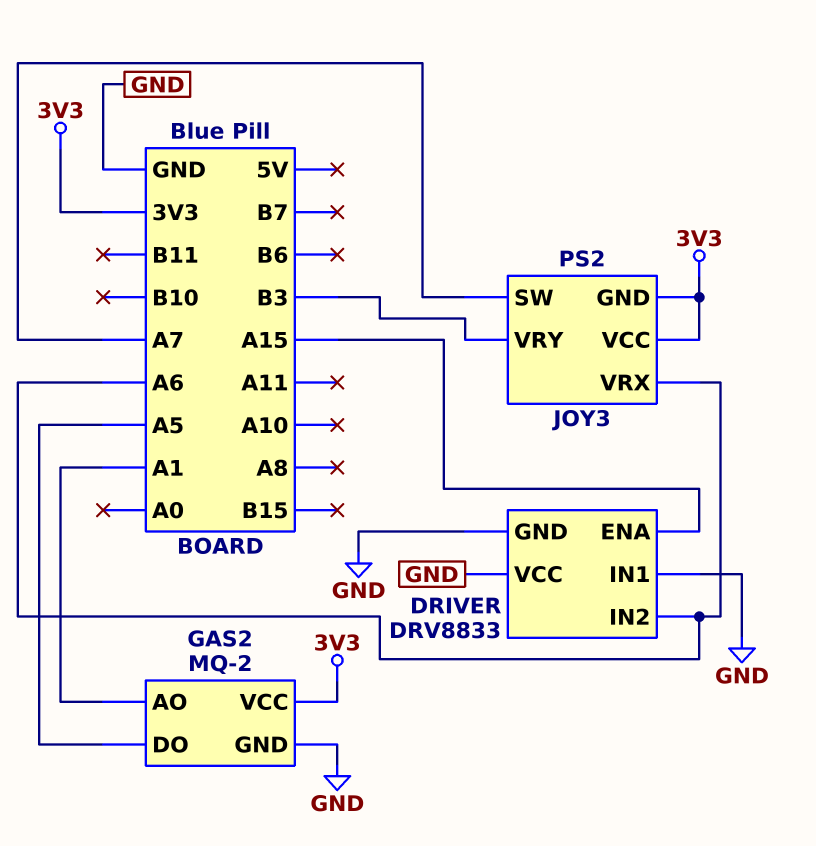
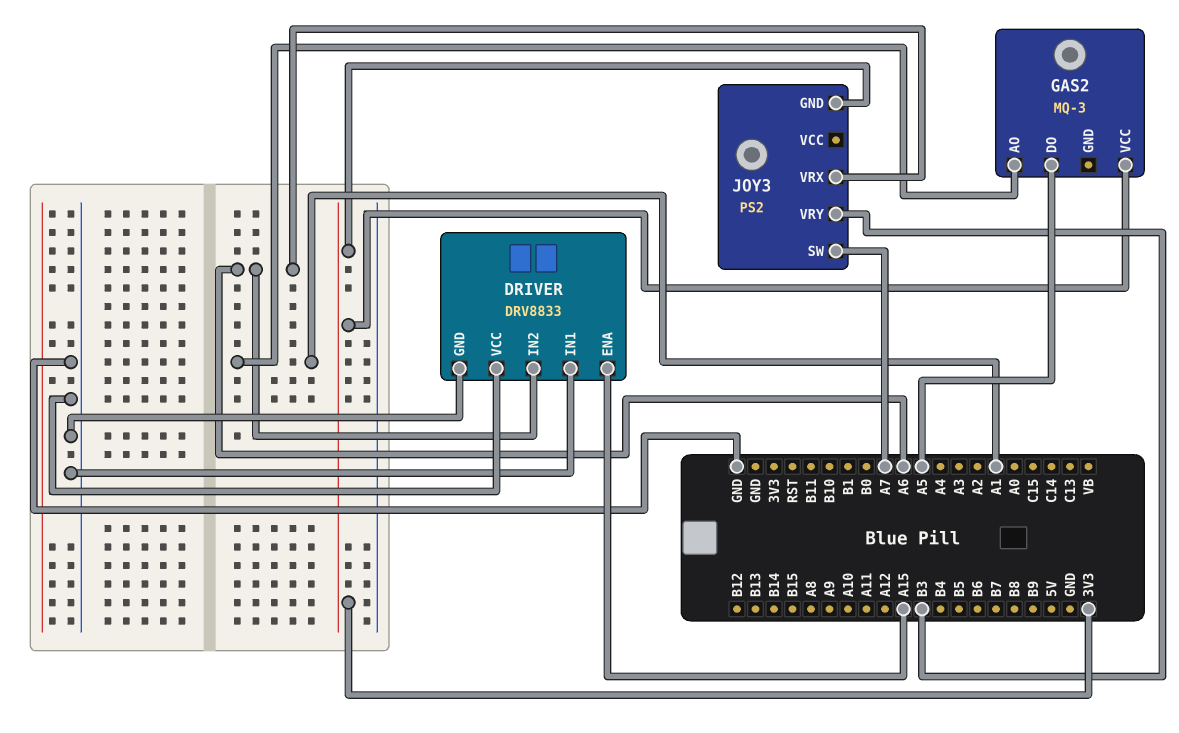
GAS2: MQ-2 -> MQ-3
GAS2 pin GND: GND -> none
JOY3 pin VCC: 3V3 -> none

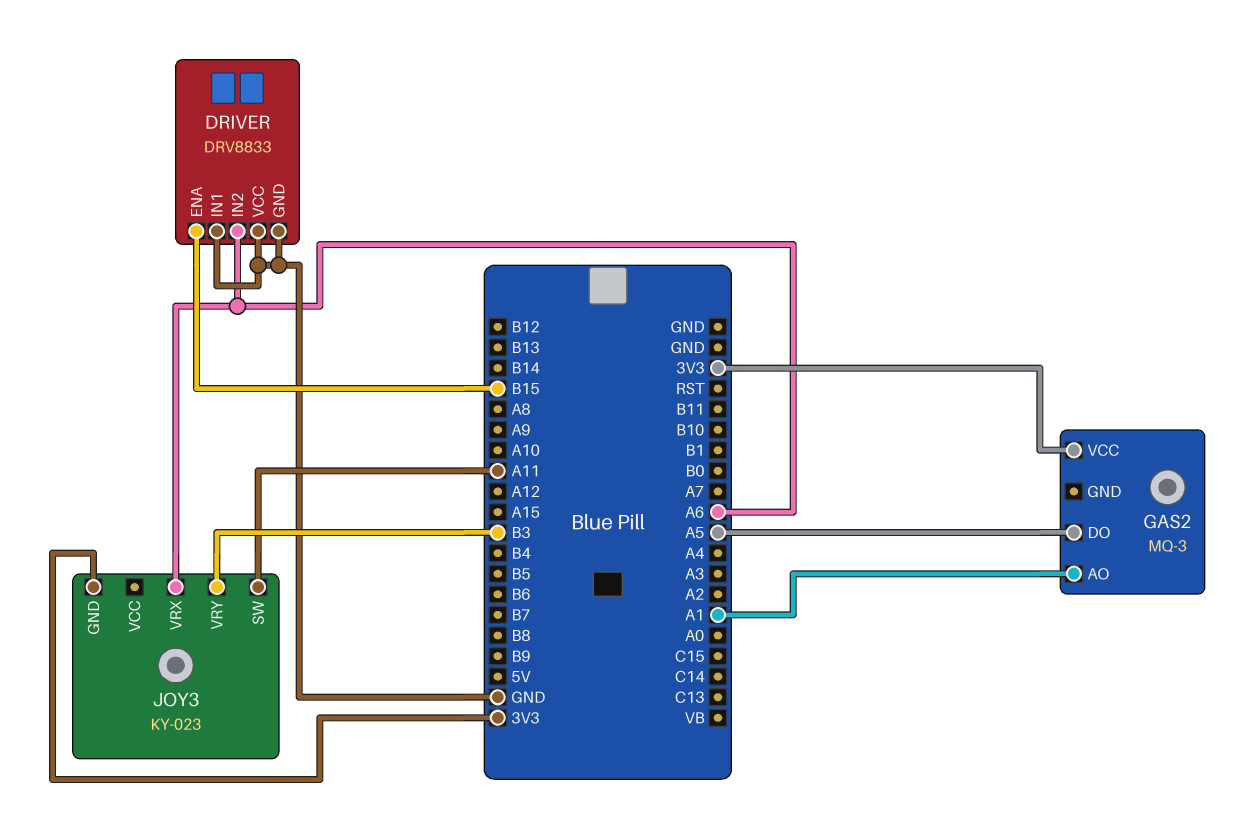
DRIVER pin ENA: A15 -> B15
JOY3: PS2 -> KY-023
JOY3 pin SW: A7 -> A11

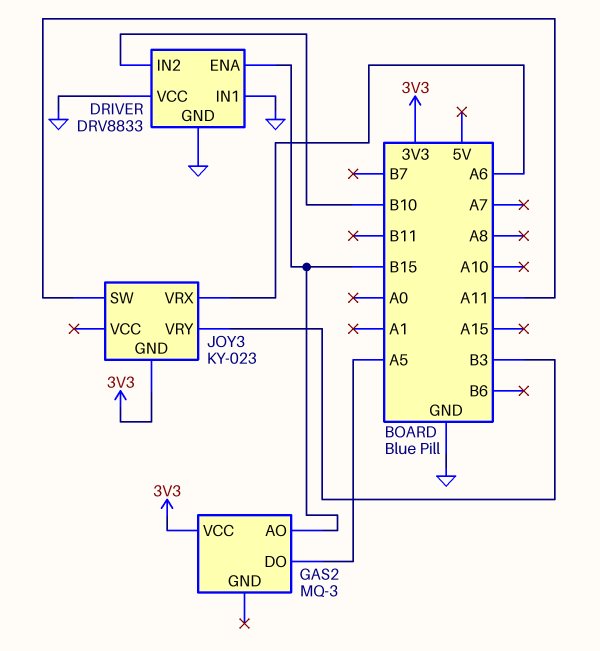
DRIVER pin IN2: A6 -> B10
GAS2 pin AO: A1 -> B15

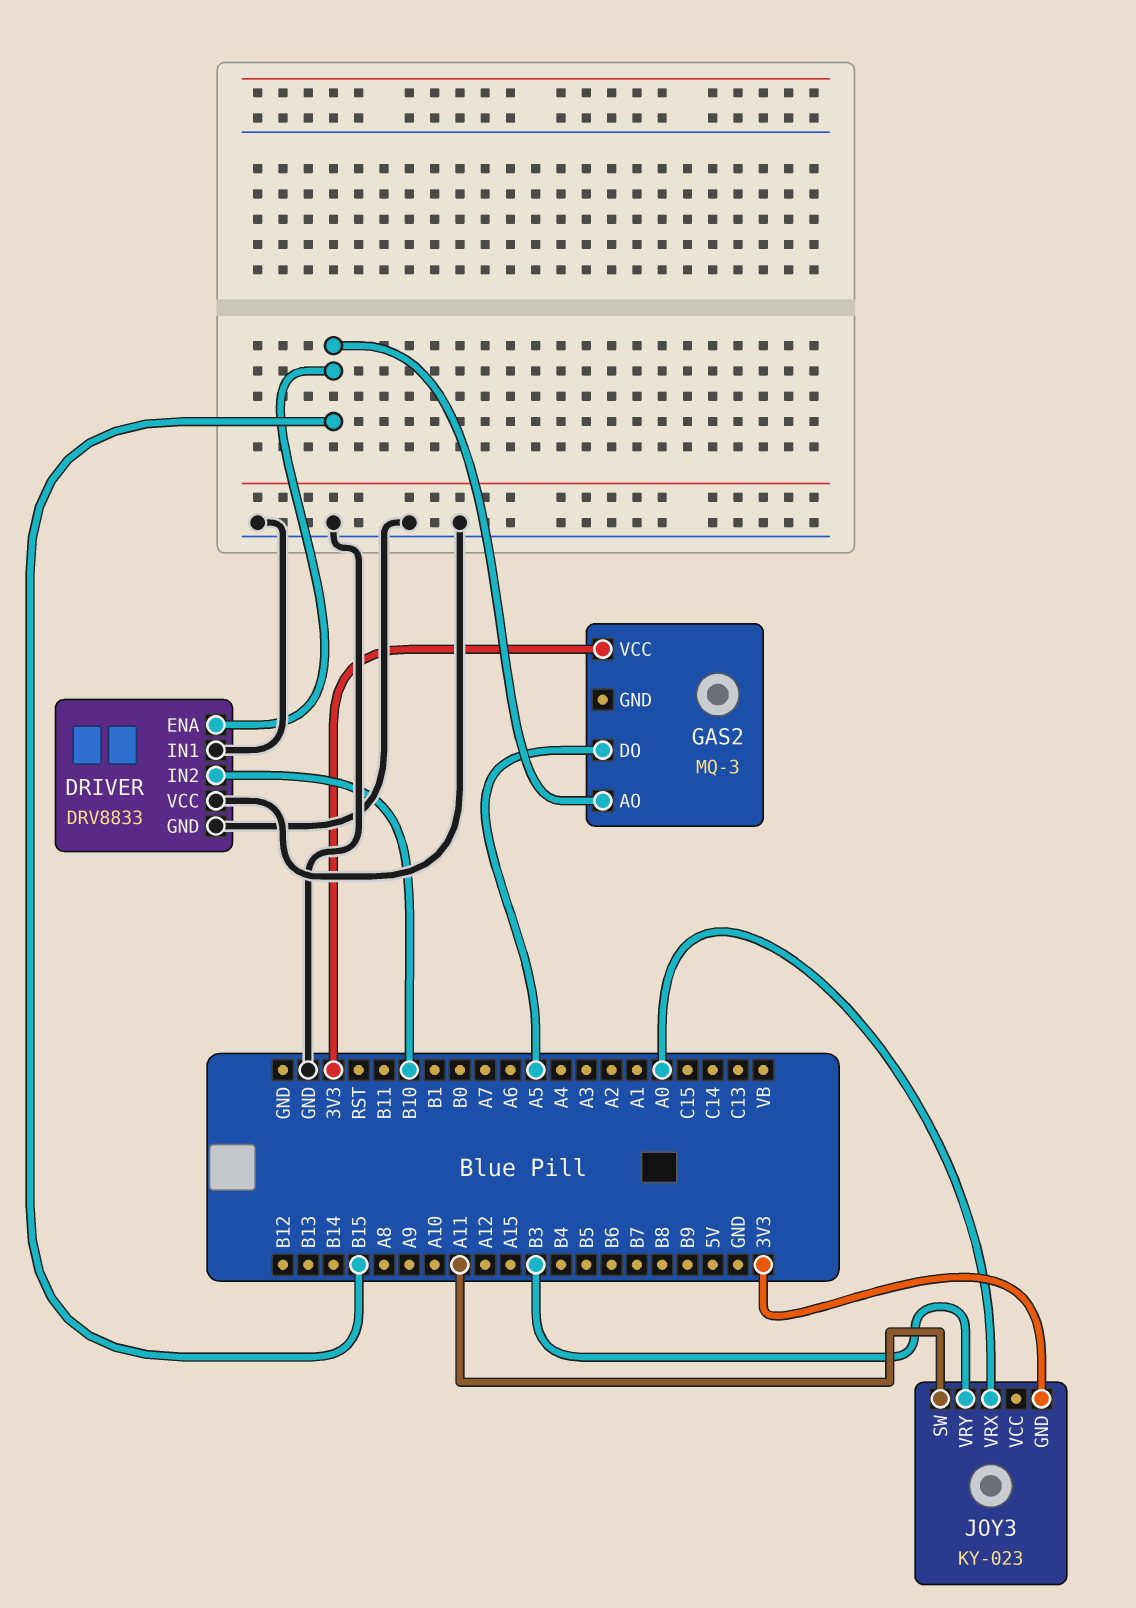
JOY3 pin VRX: A6 -> A0

